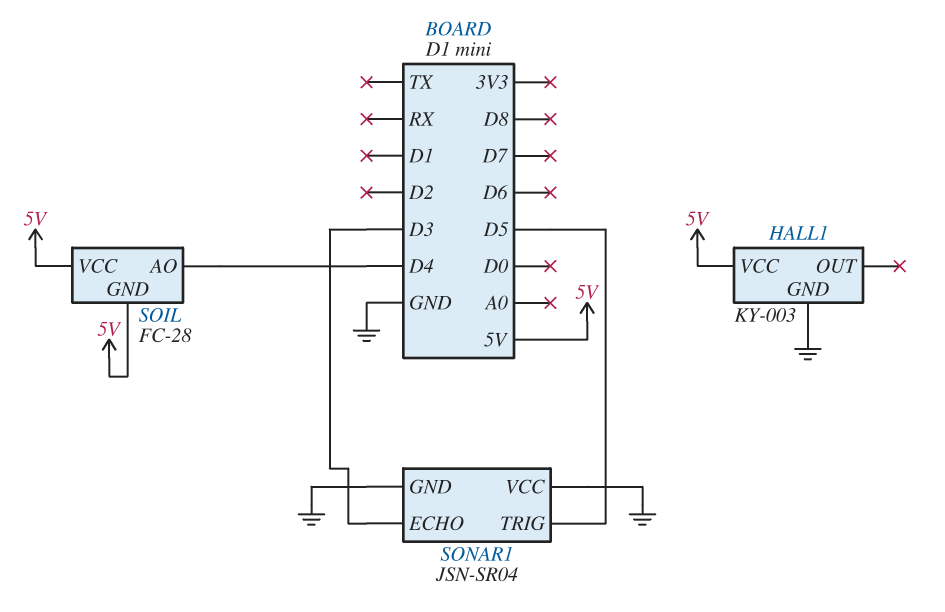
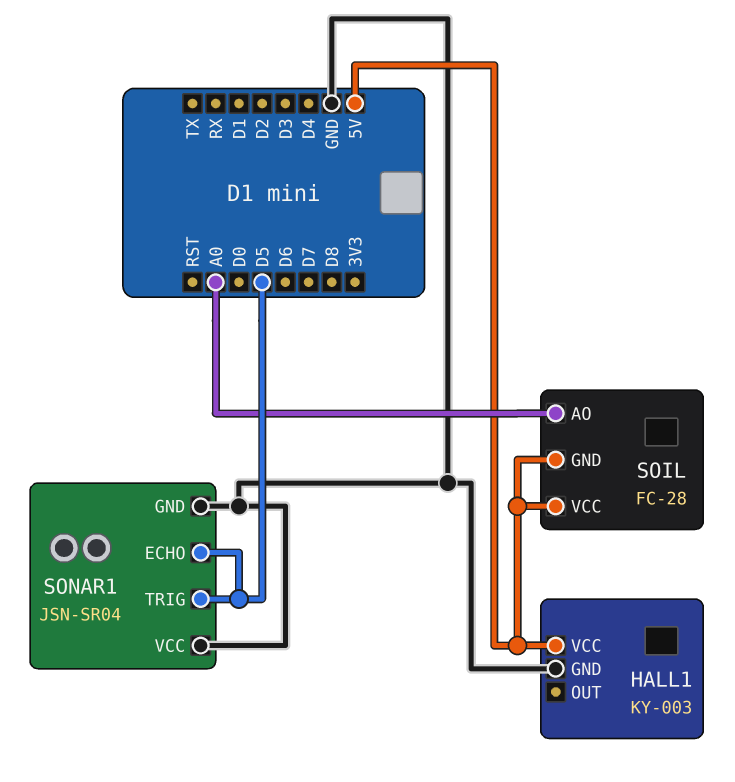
SOIL pin AO: D4 -> A0
SONAR1 pin ECHO: D3 -> D5

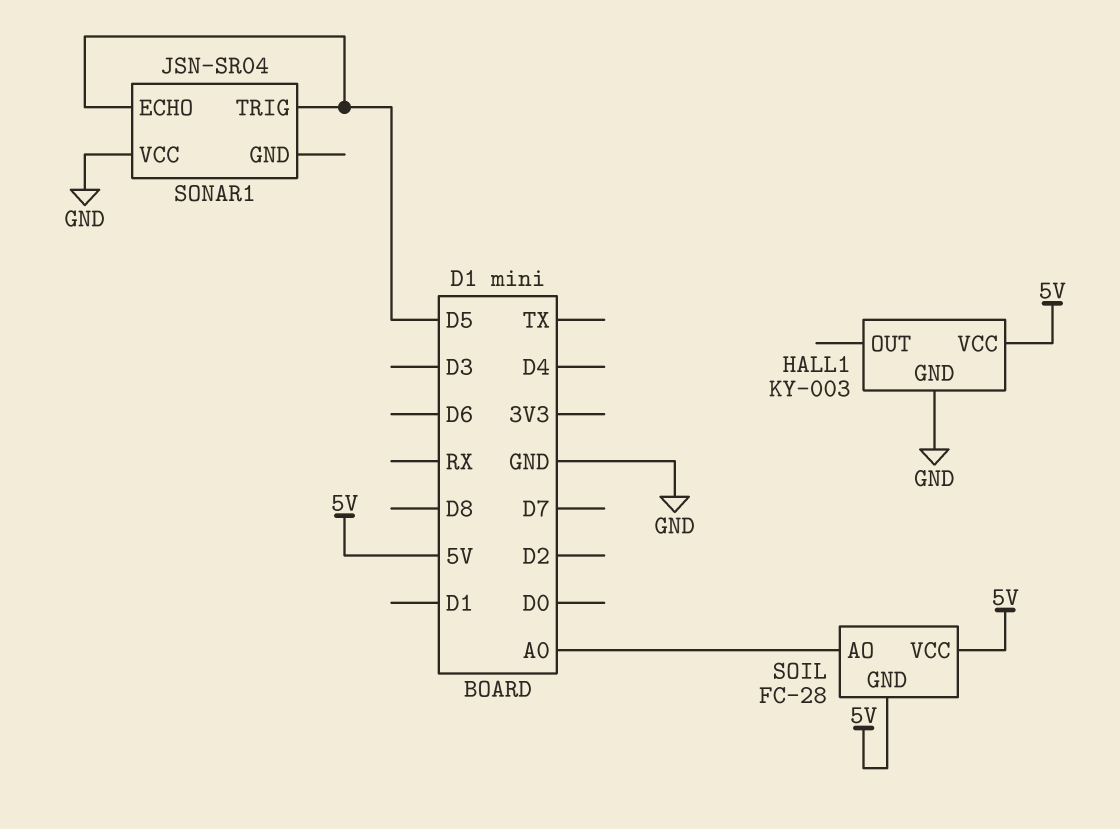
SONAR1 pin GND: GND -> none

